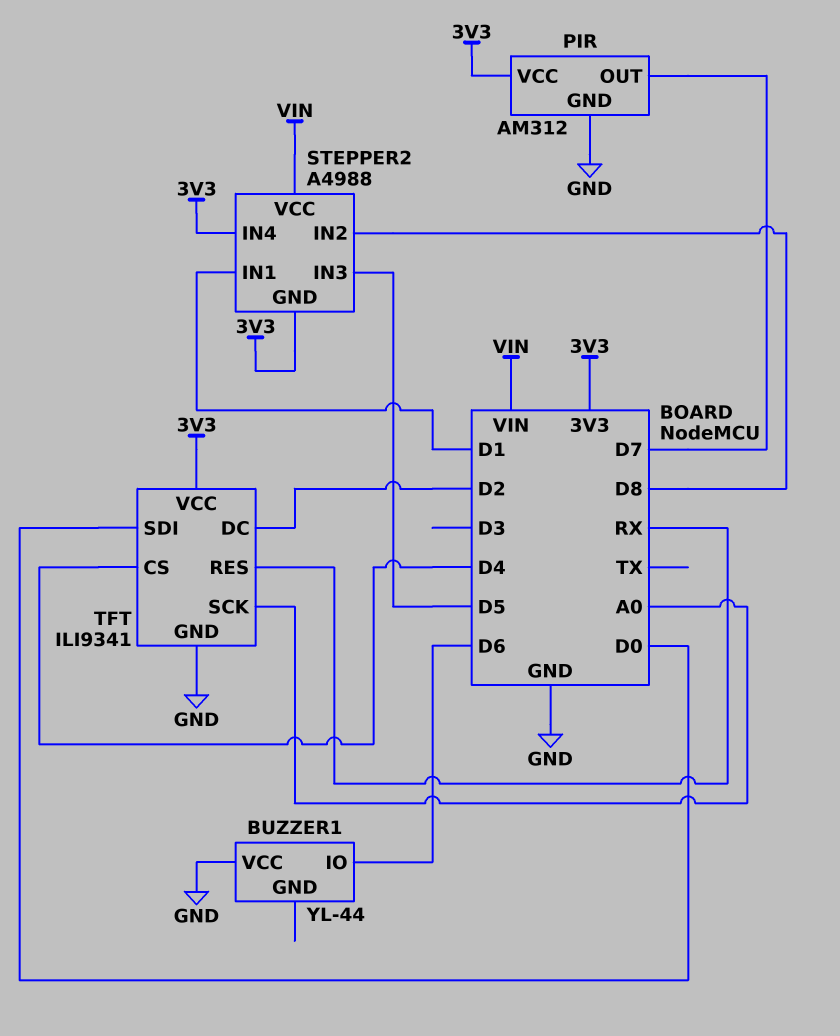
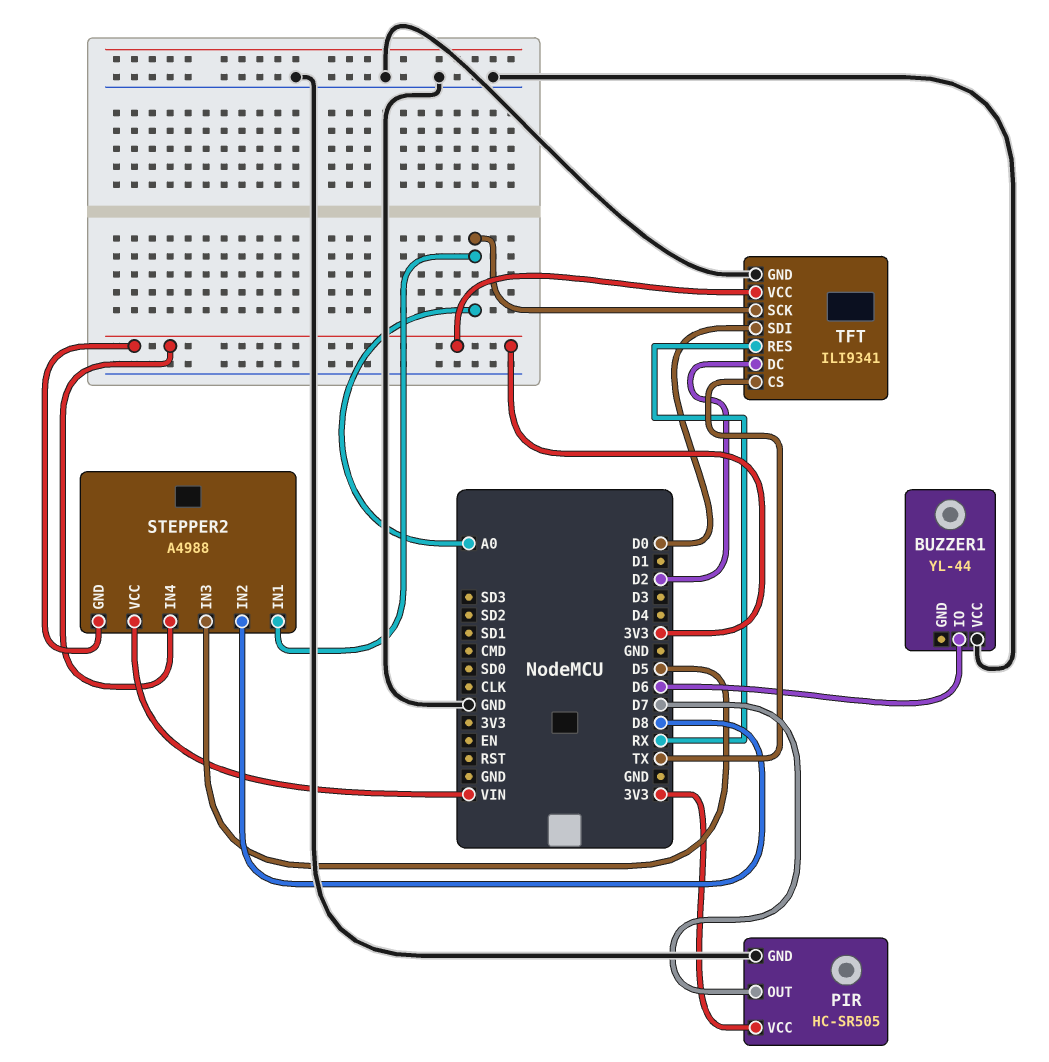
PIR: AM312 -> HC-SR505
STEPPER2 pin IN1: D1 -> A0
TFT pin CS: D4 -> TX

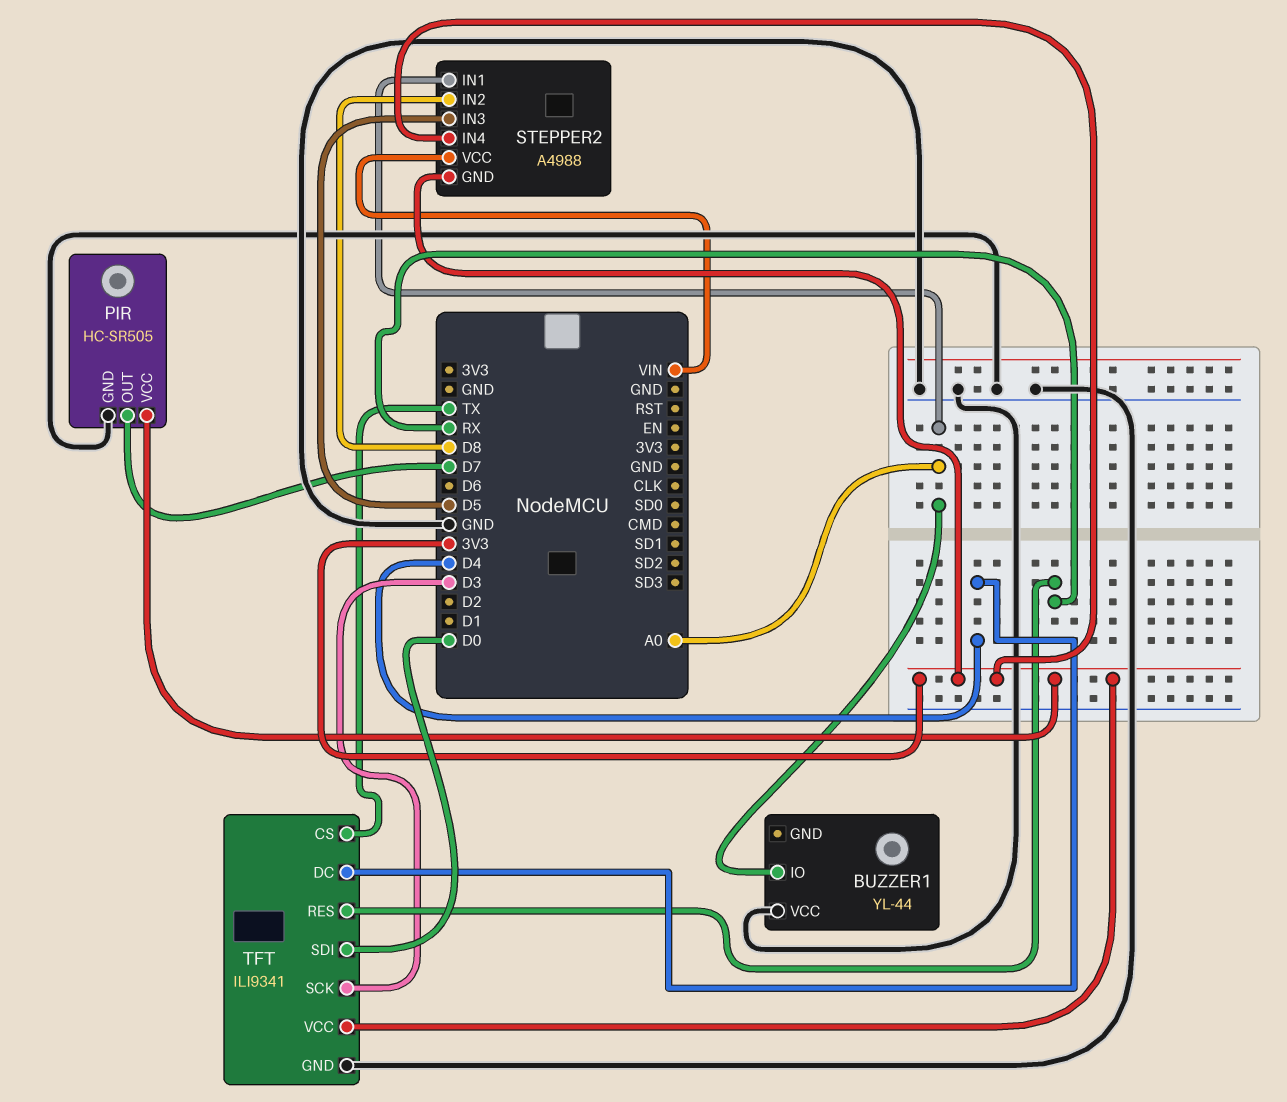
BUZZER1 pin IO: D6 -> A0
TFT pin DC: D2 -> D4
TFT pin SCK: A0 -> D3

